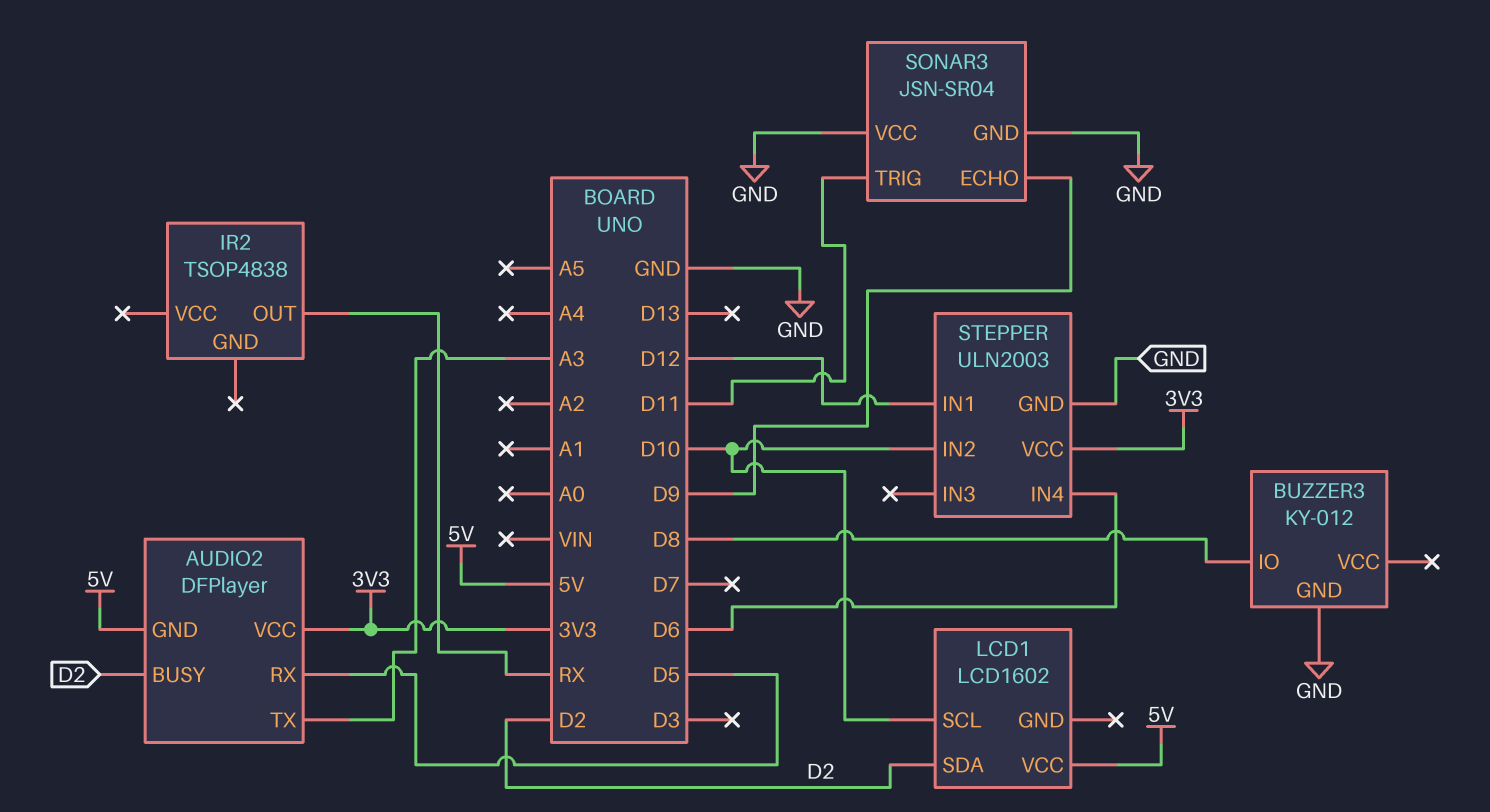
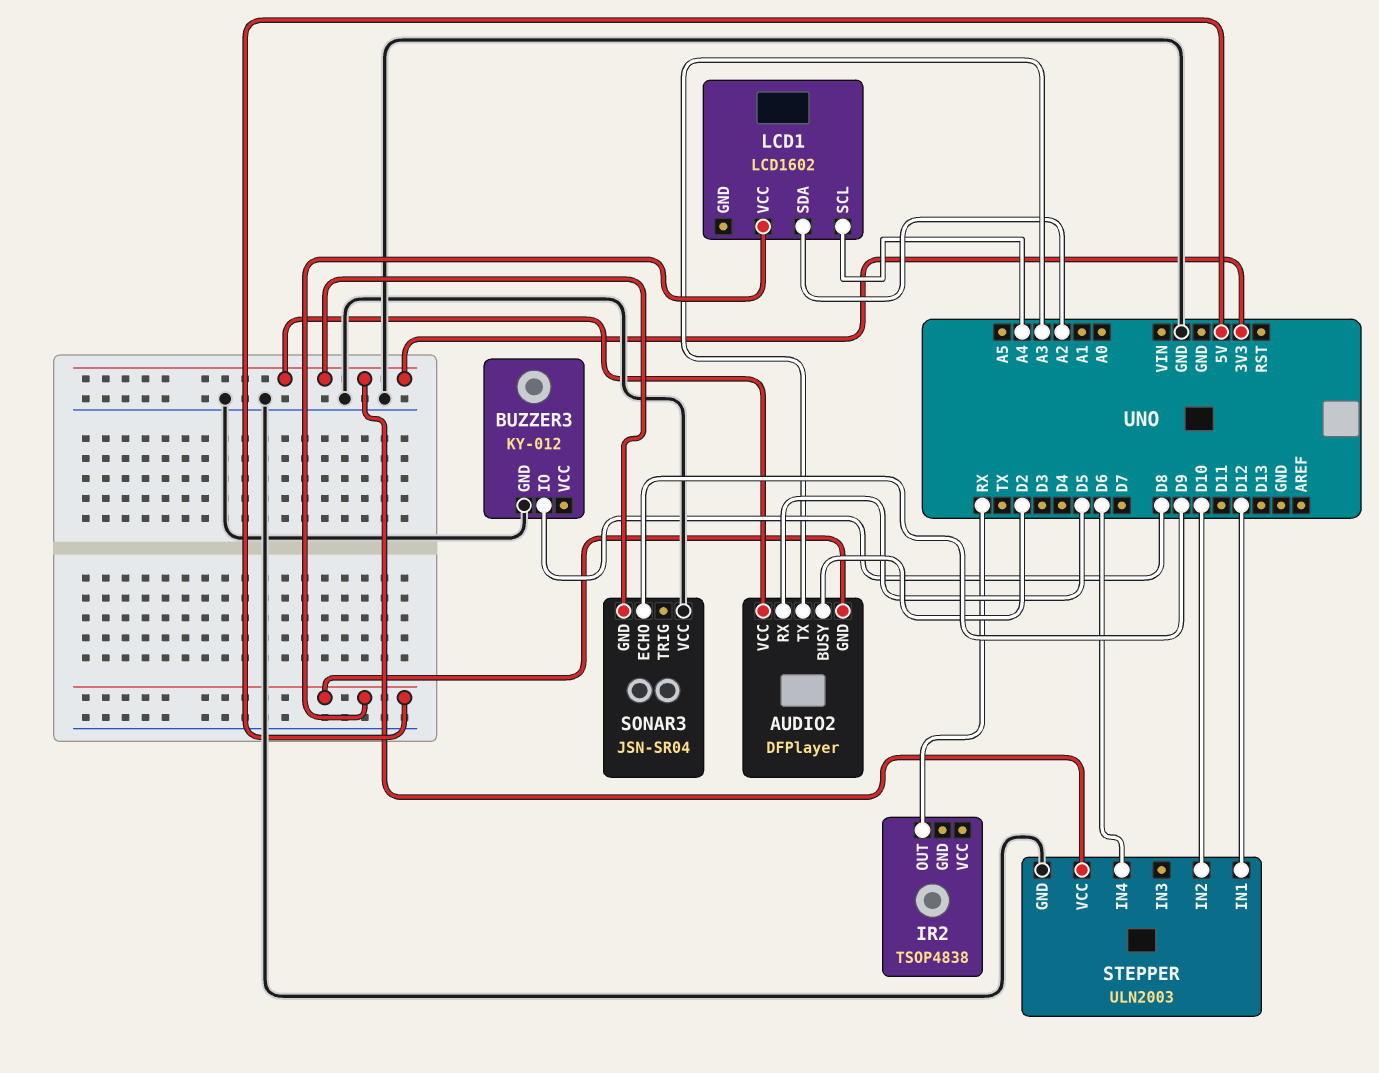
LCD1 pin SCL: D10 -> A4
LCD1 pin SDA: D2 -> A2
SONAR3 pin GND: GND -> 3V3
SONAR3 pin TRIG: D11 -> none

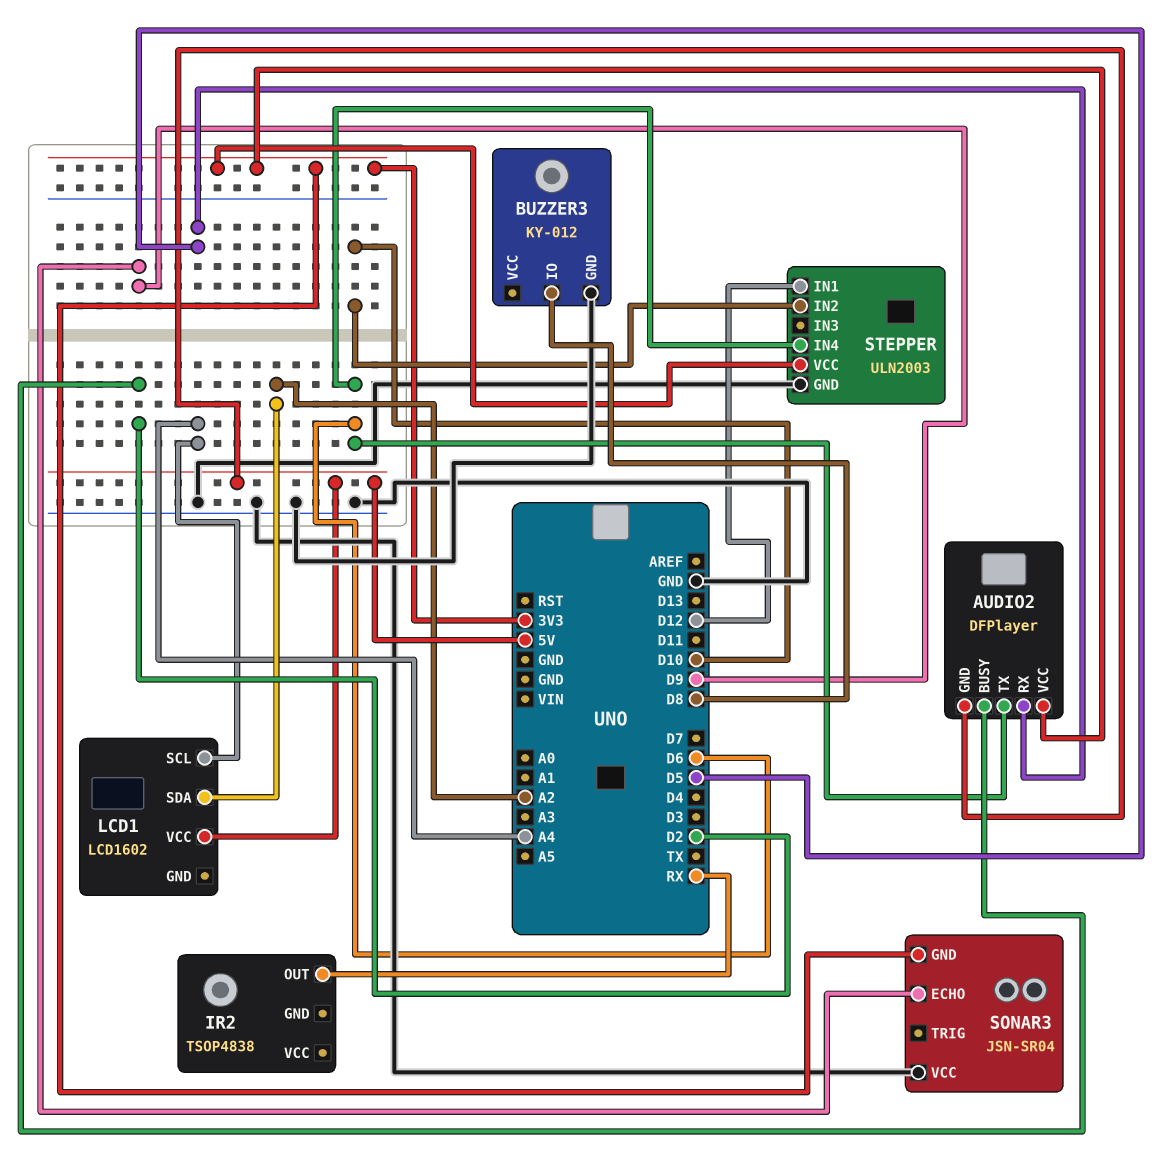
AUDIO2 pin TX: A3 -> D6

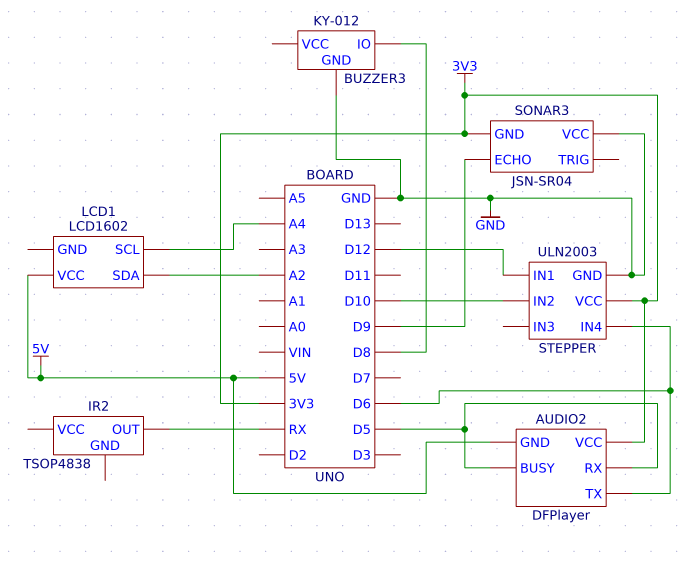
AUDIO2 pin BUSY: D2 -> D5

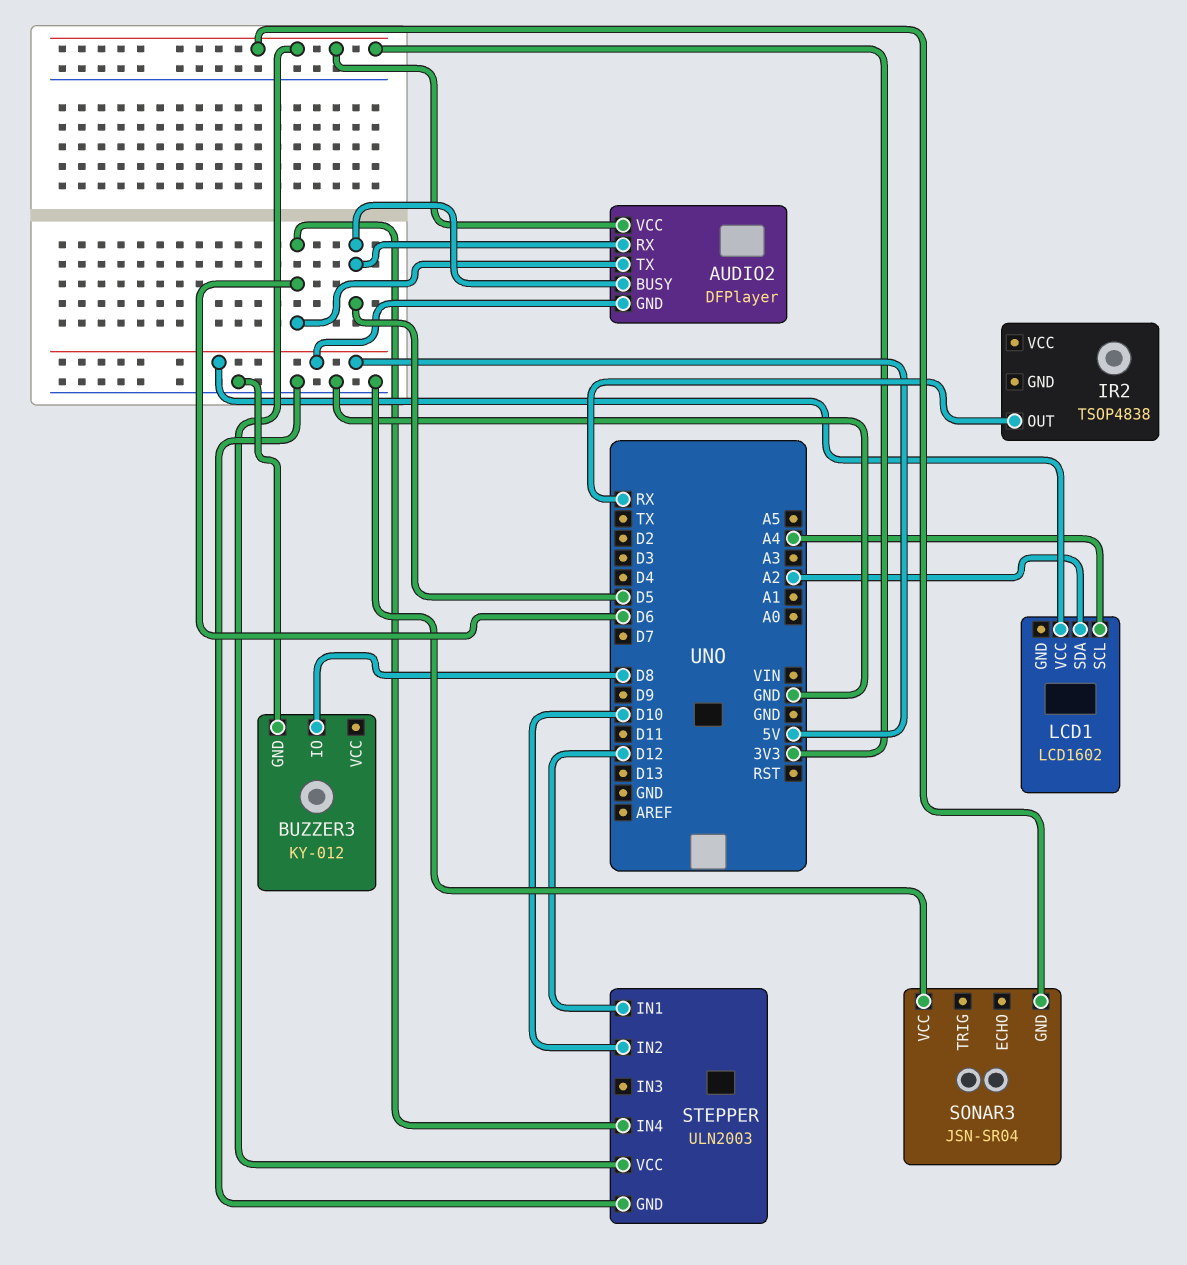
SONAR3 pin ECHO: D9 -> none

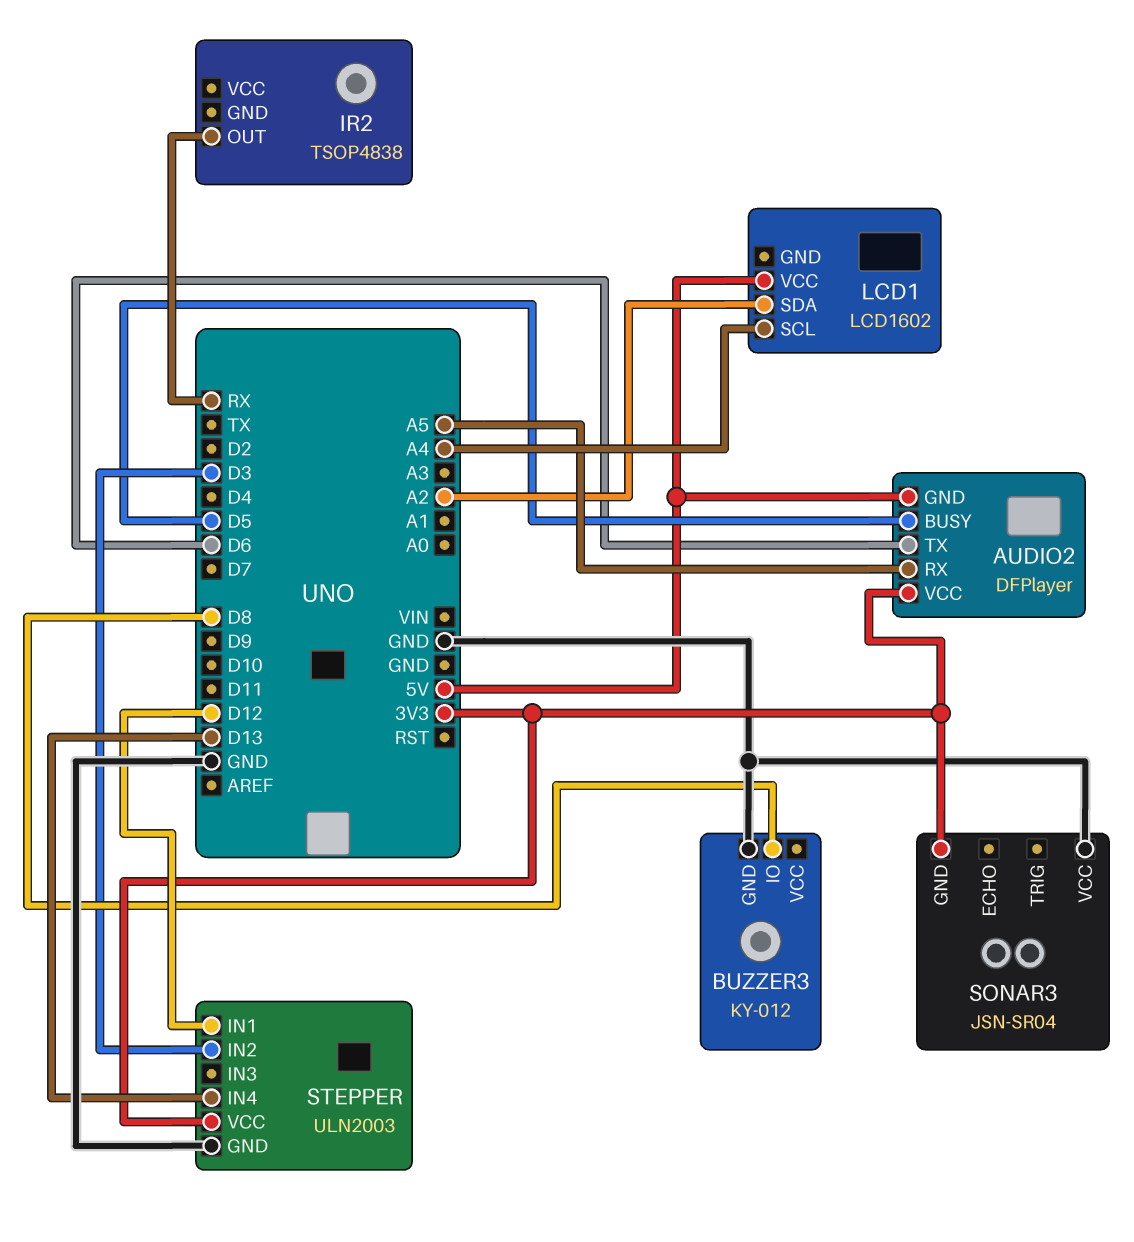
AUDIO2 pin RX: D5 -> A5
STEPPER pin IN2: D10 -> D3
STEPPER pin IN4: D6 -> D13

